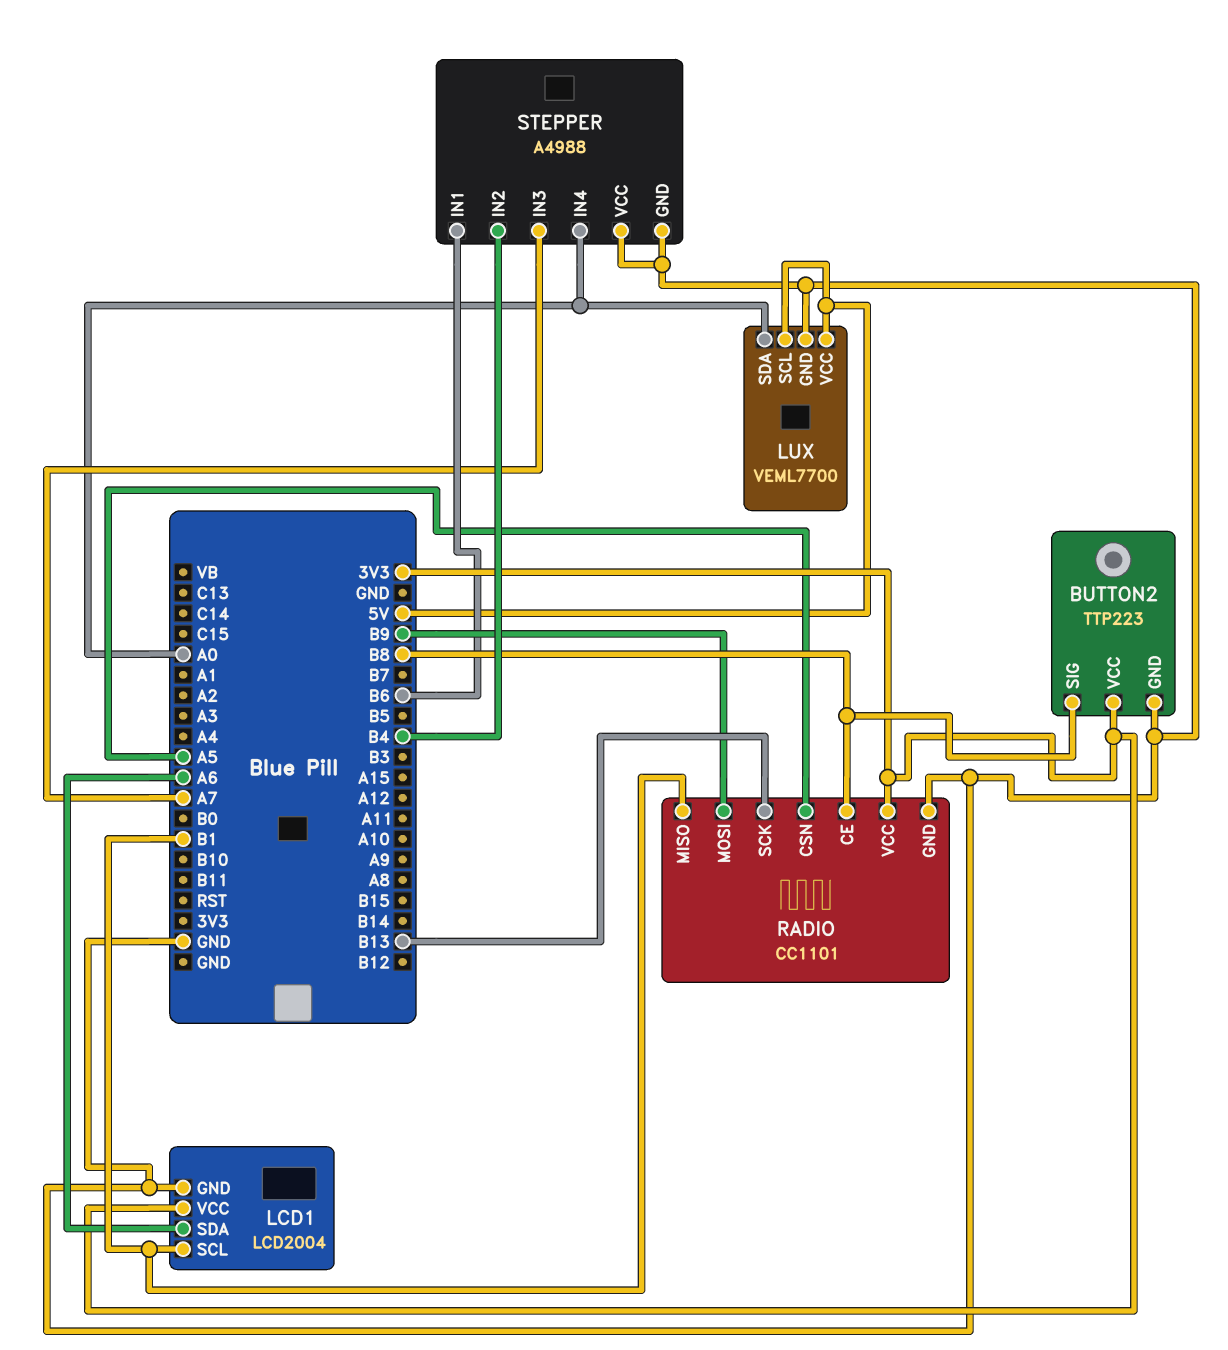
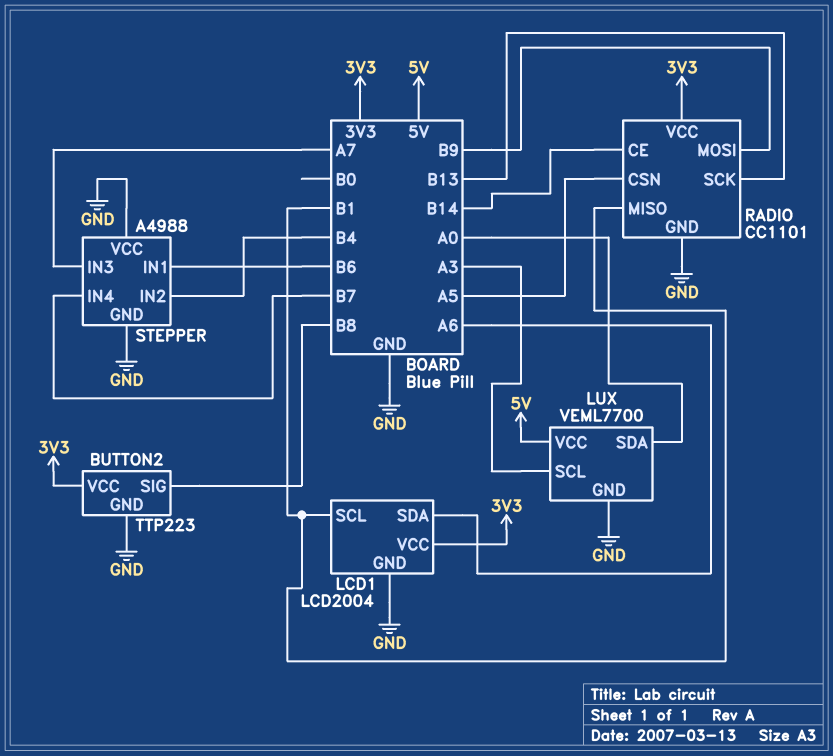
LUX pin SCL: 5V -> A3
RADIO pin CE: B8 -> B14
STEPPER pin IN4: A0 -> B7

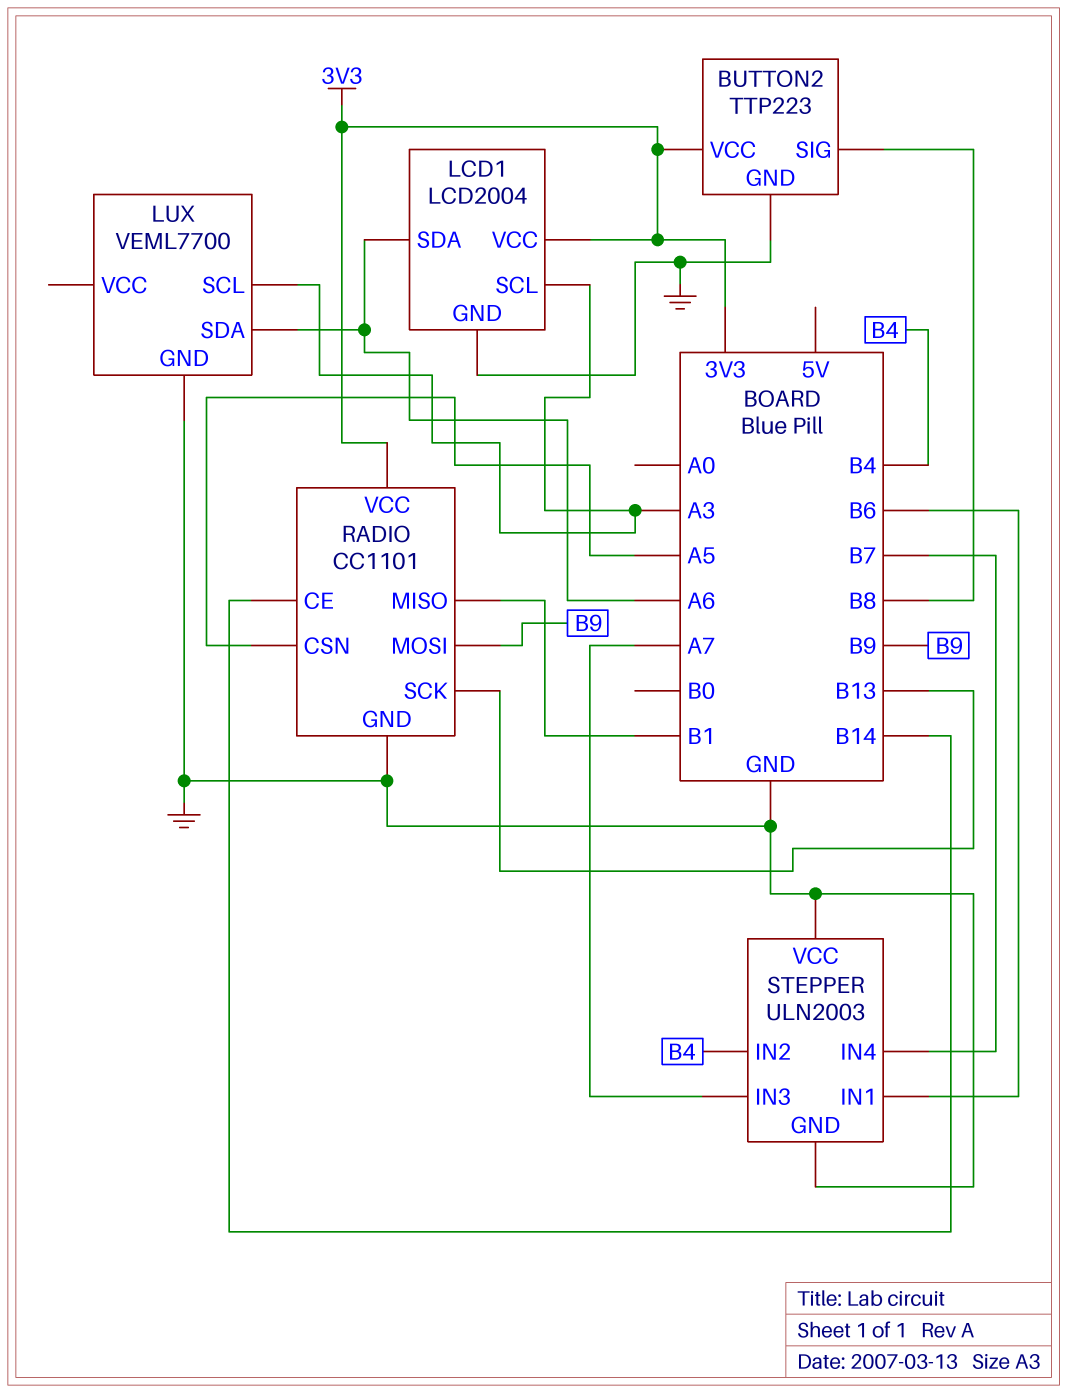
LCD1 pin SCL: B1 -> A3
LUX pin SDA: A0 -> A6
LUX pin VCC: 5V -> none
STEPPER: A4988 -> ULN2003

